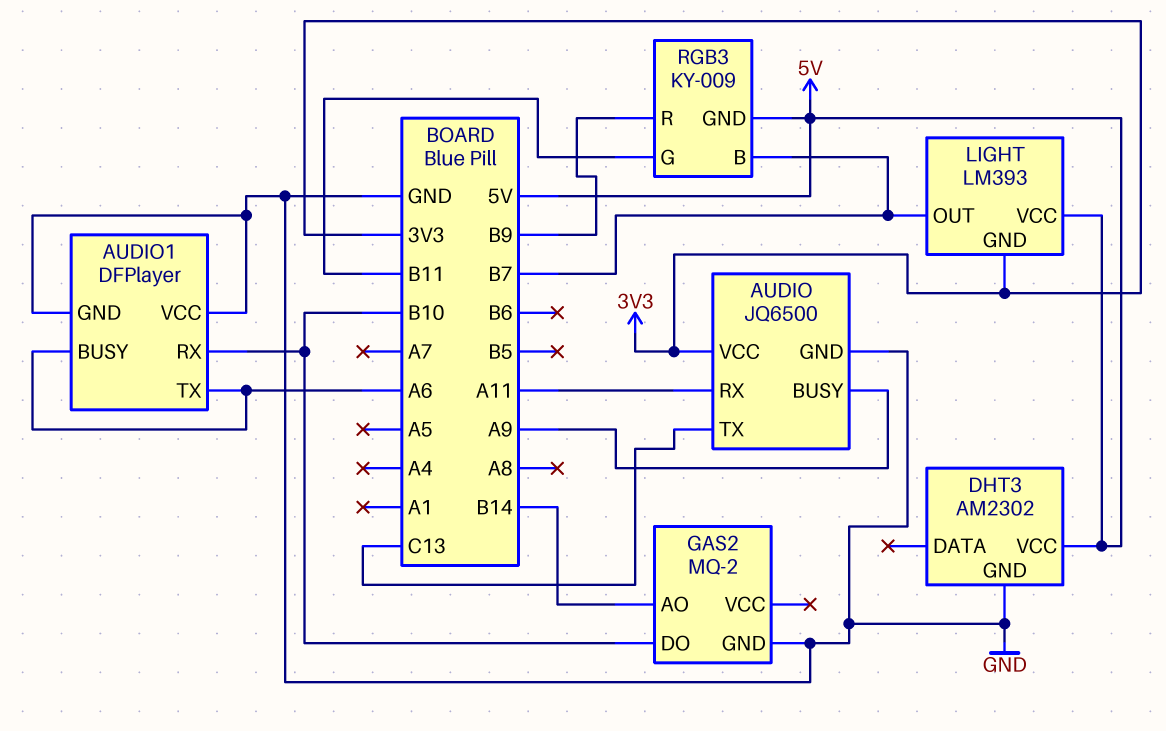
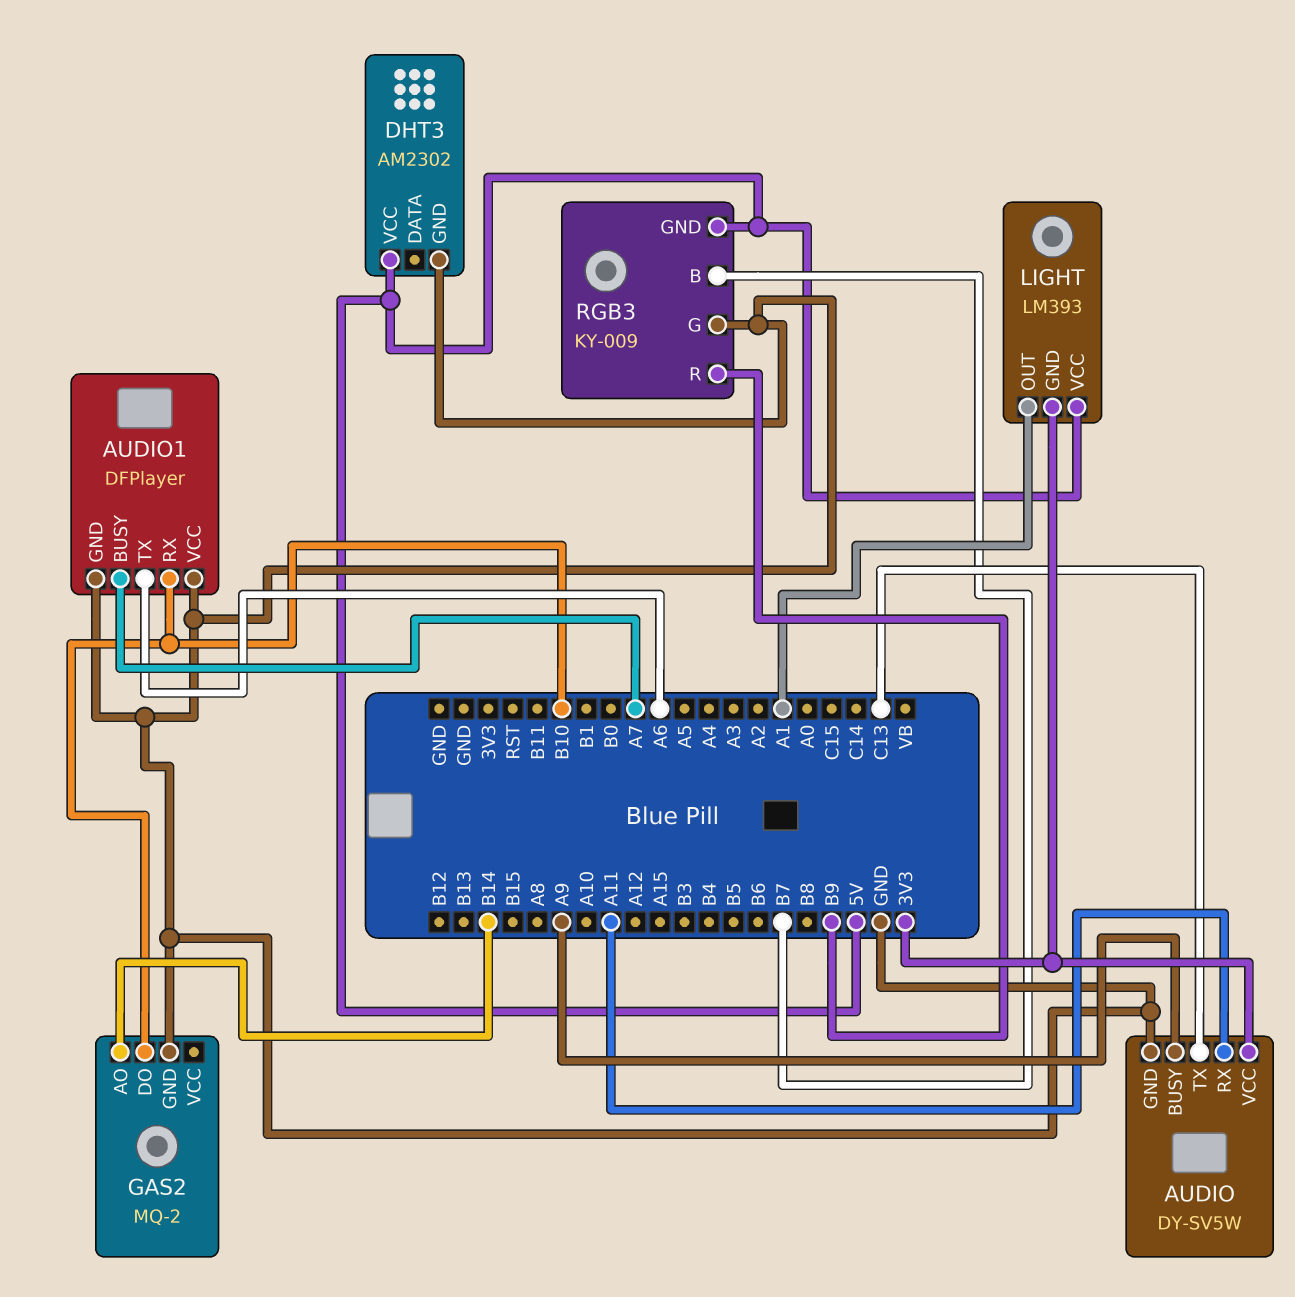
AUDIO: JQ6500 -> DY-SV5W
AUDIO1 pin BUSY: A6 -> A7
LIGHT pin OUT: B7 -> A1
RGB3 pin G: B11 -> GND

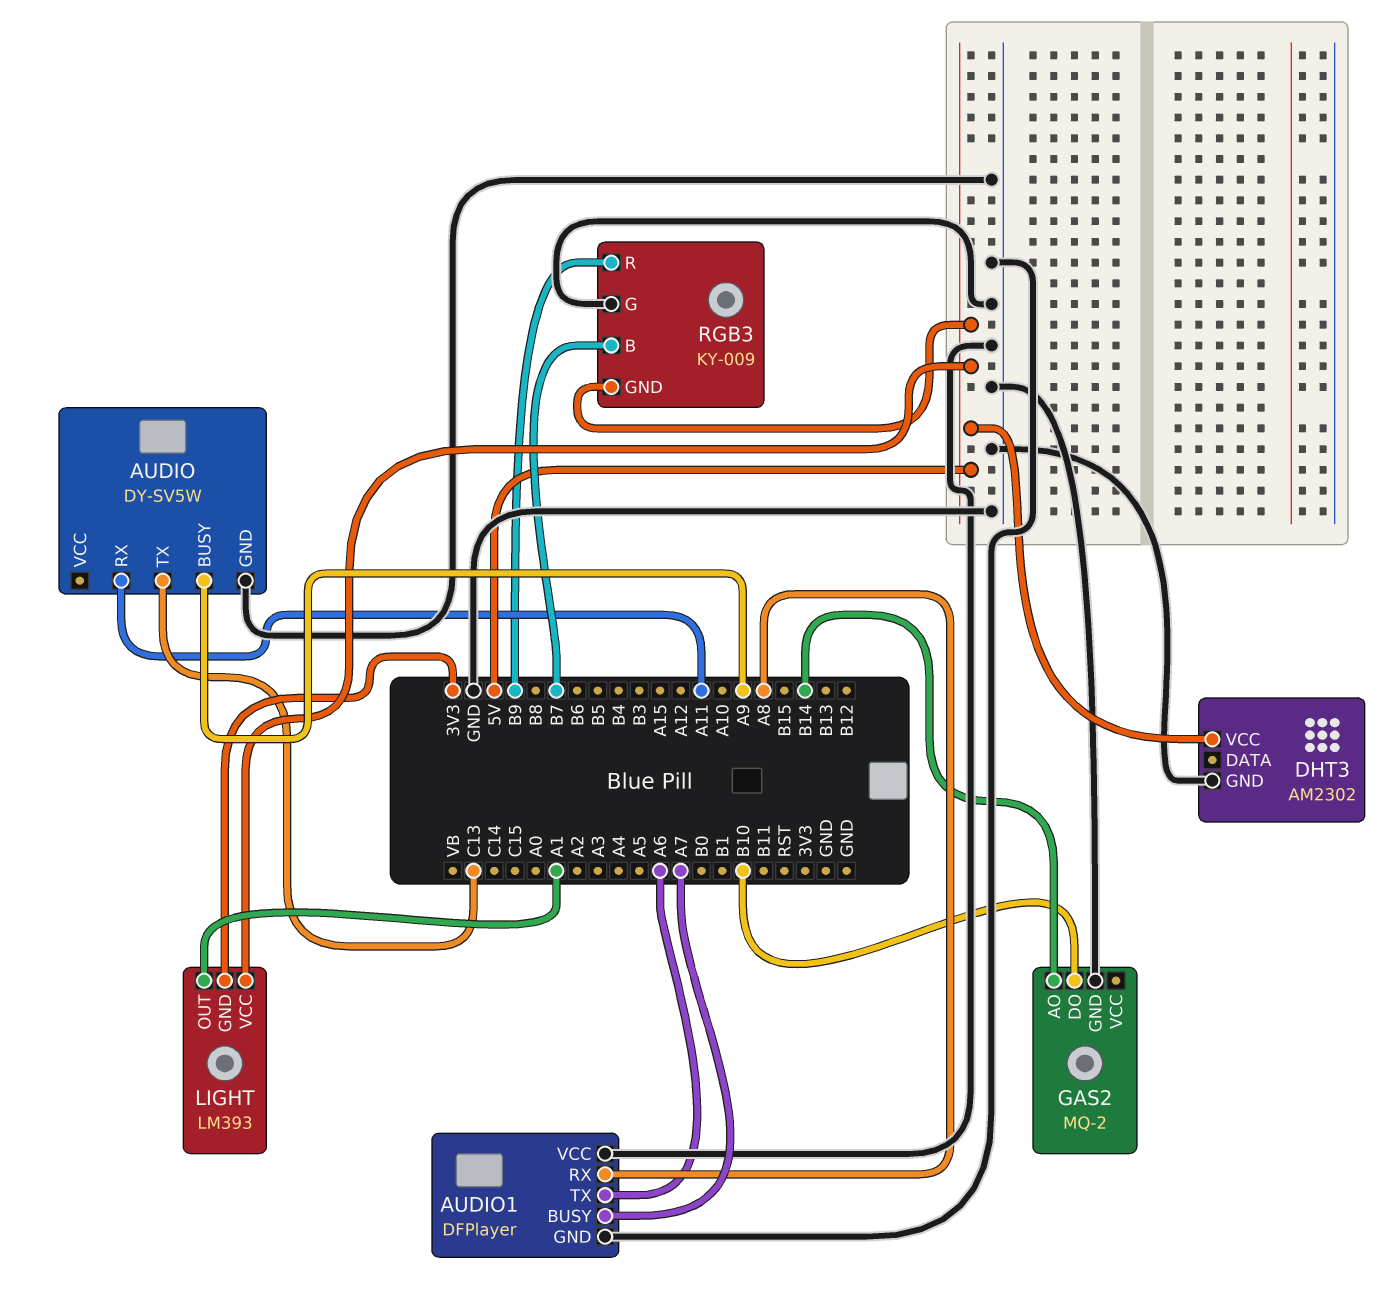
AUDIO pin VCC: 3V3 -> none
AUDIO1 pin RX: B10 -> A8

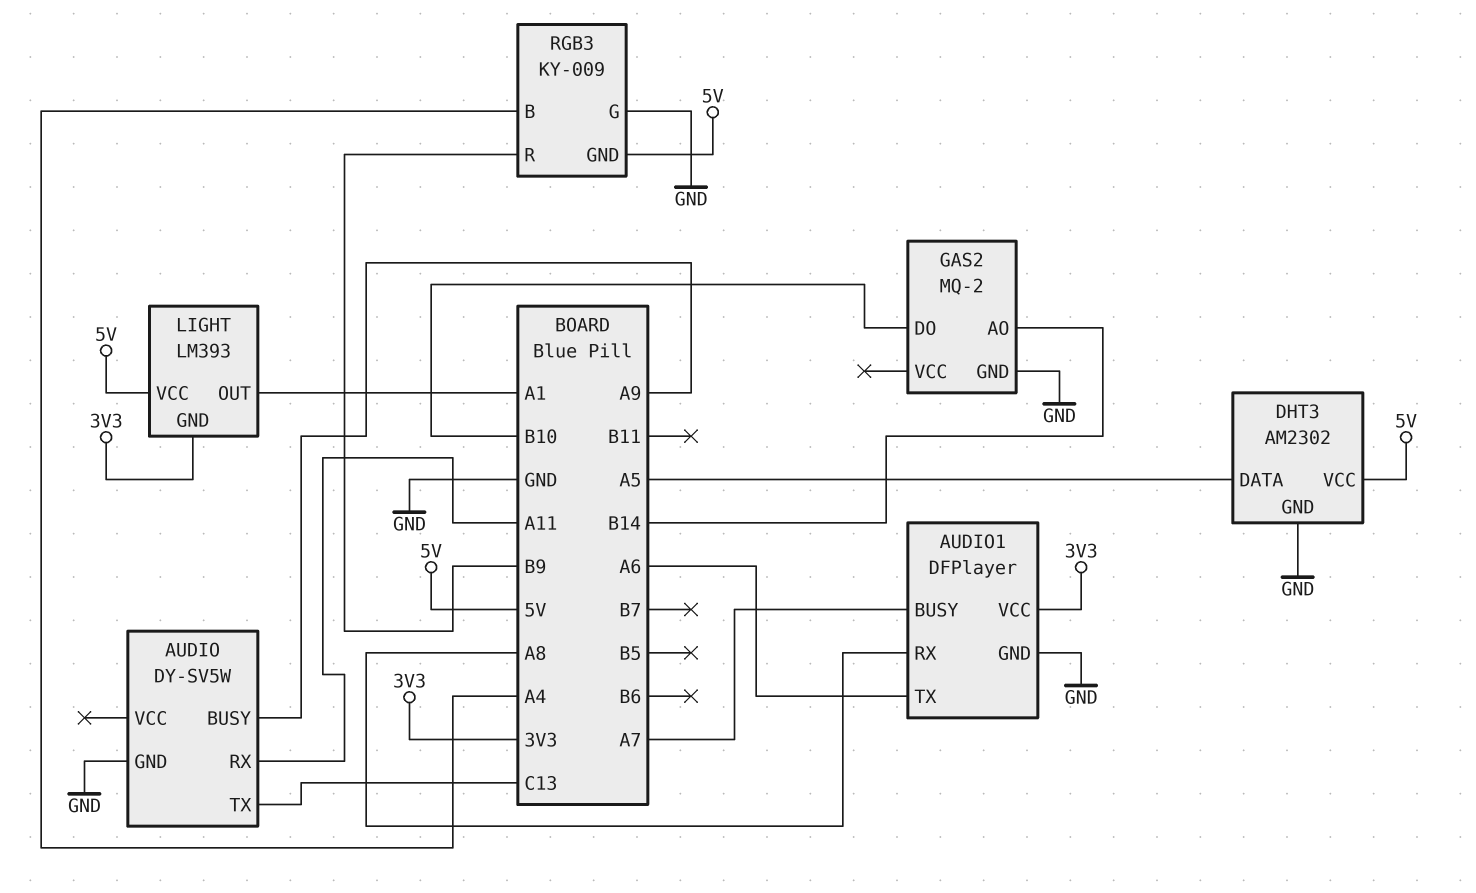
AUDIO1 pin VCC: GND -> 3V3
DHT3 pin DATA: none -> A5
RGB3 pin B: B7 -> A4

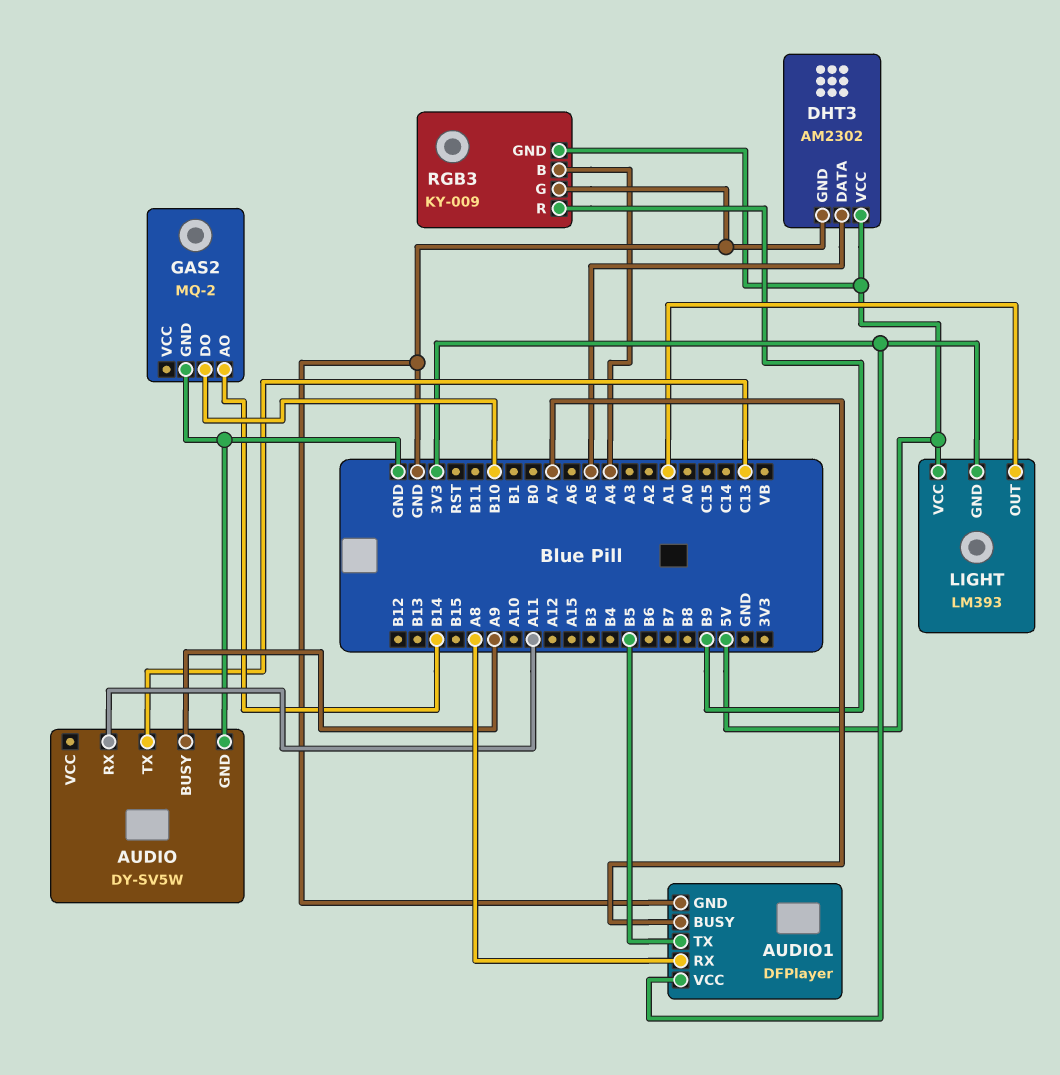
AUDIO1 pin TX: A6 -> B5

